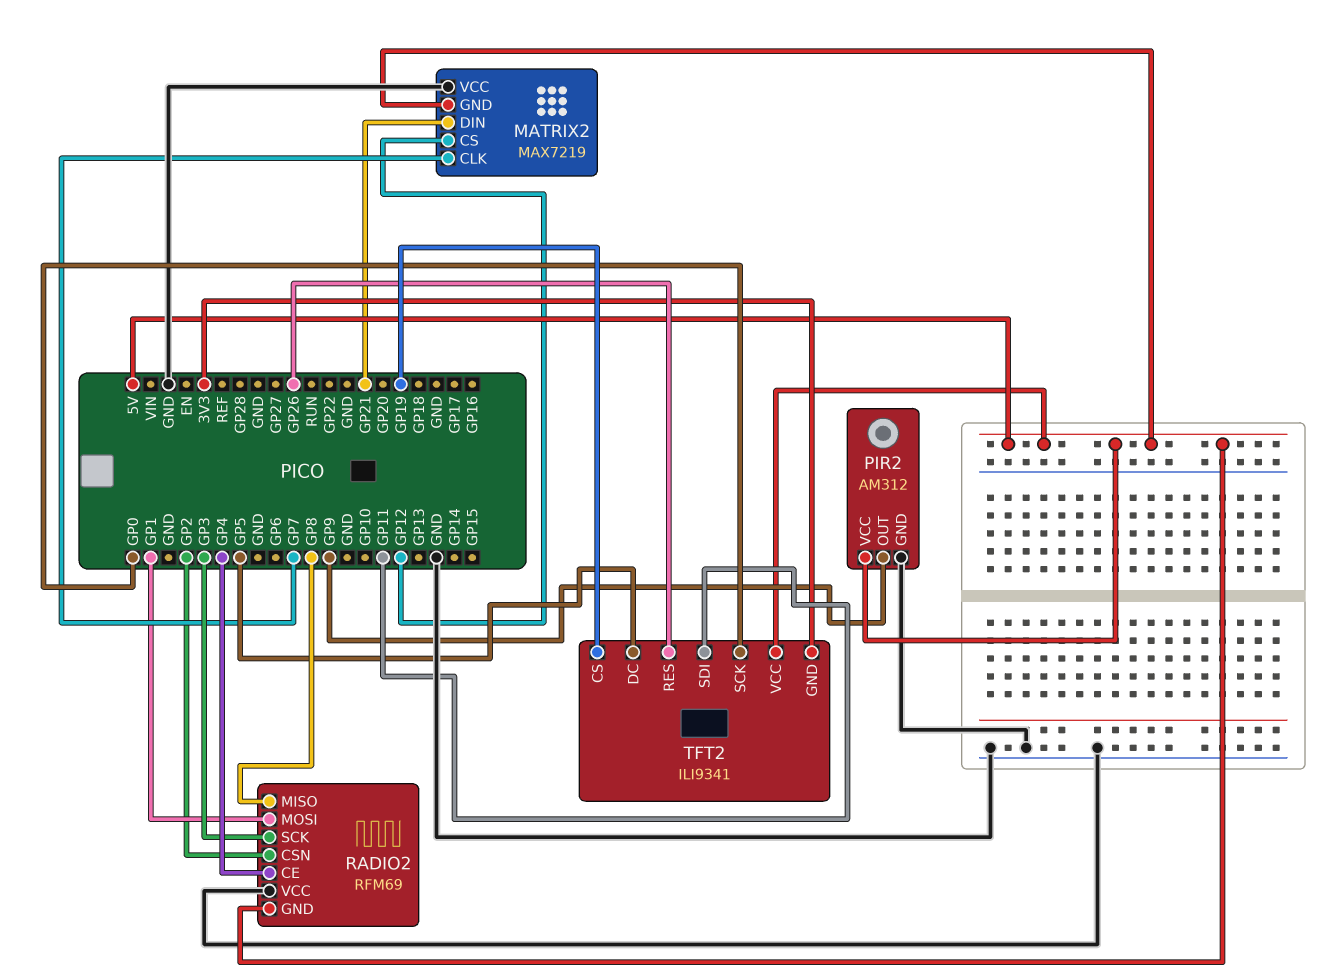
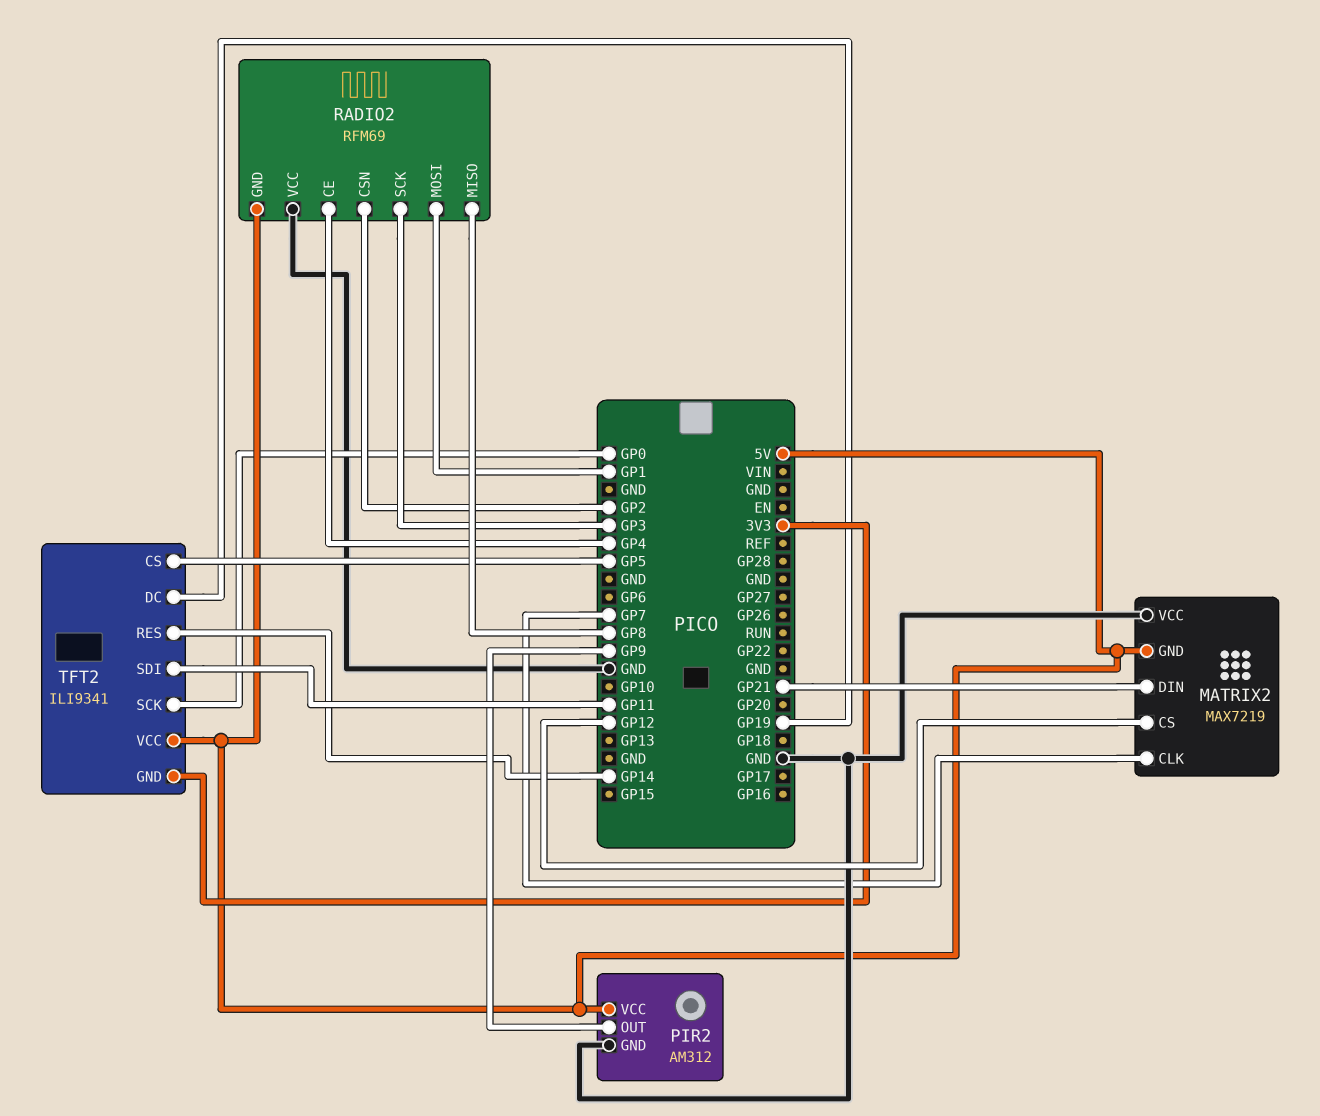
TFT2 pin CS: GP19 -> GP5
TFT2 pin DC: GP5 -> GP19
TFT2 pin RES: GP26 -> GP14

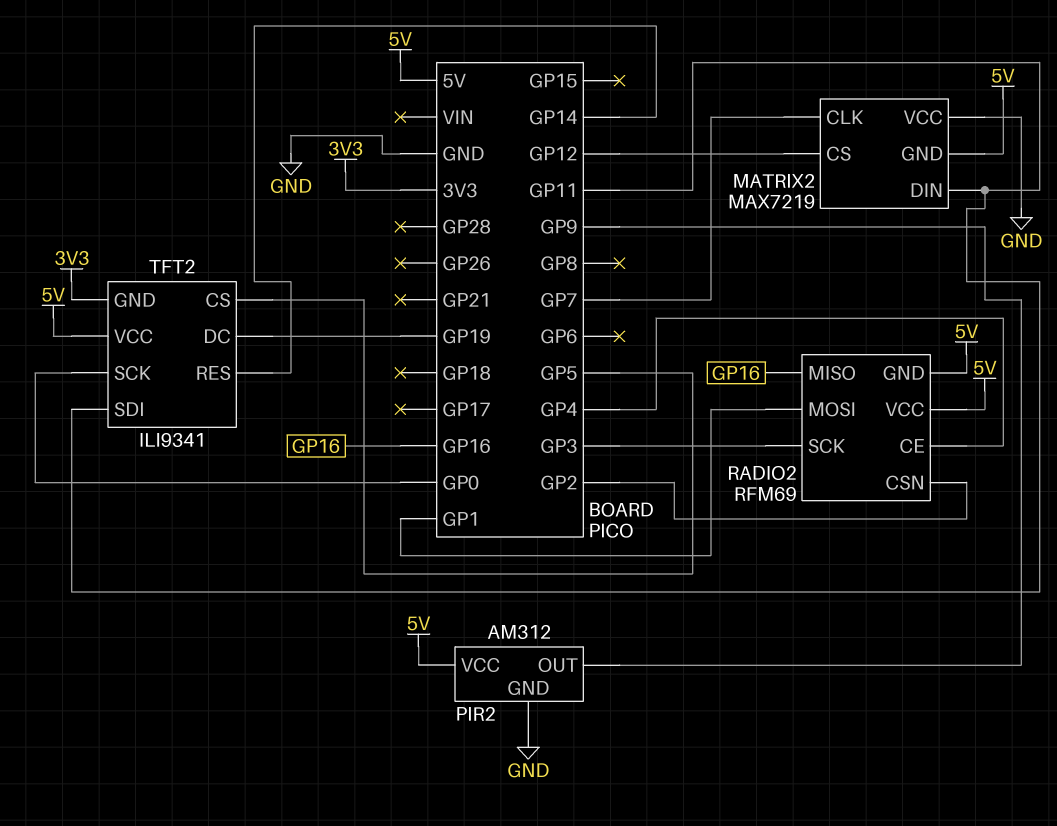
MATRIX2 pin DIN: GP21 -> GP11
RADIO2 pin MISO: GP8 -> GP16
RADIO2 pin VCC: GND -> 5V

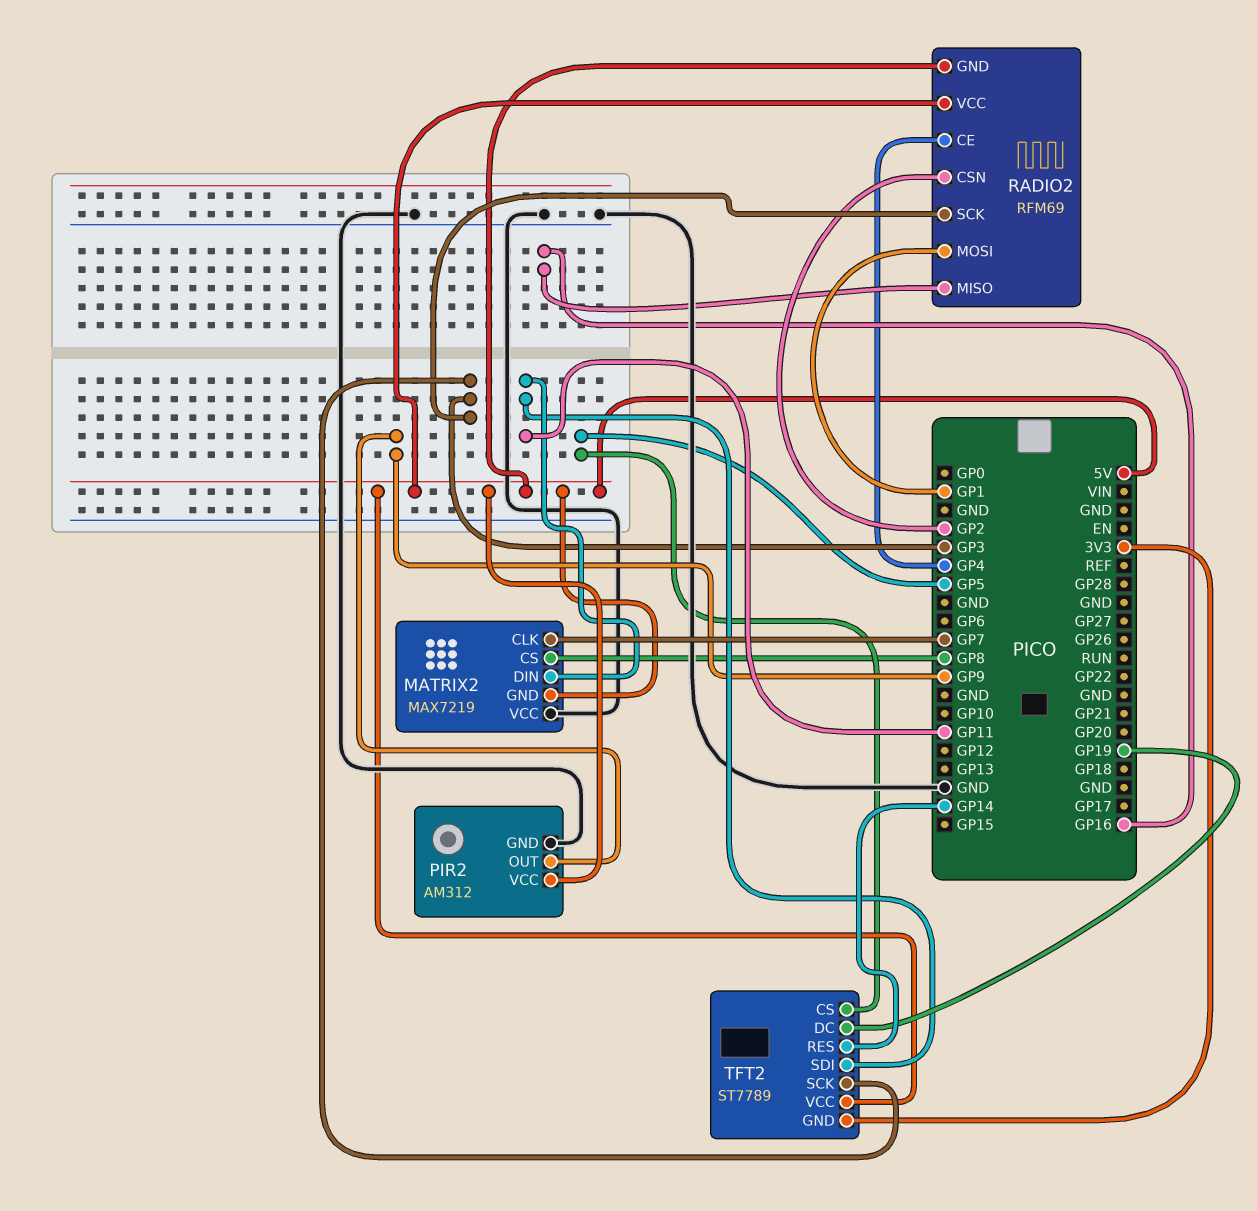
MATRIX2 pin CS: GP12 -> GP8
TFT2: ILI9341 -> ST7789
TFT2 pin SCK: GP0 -> GP3

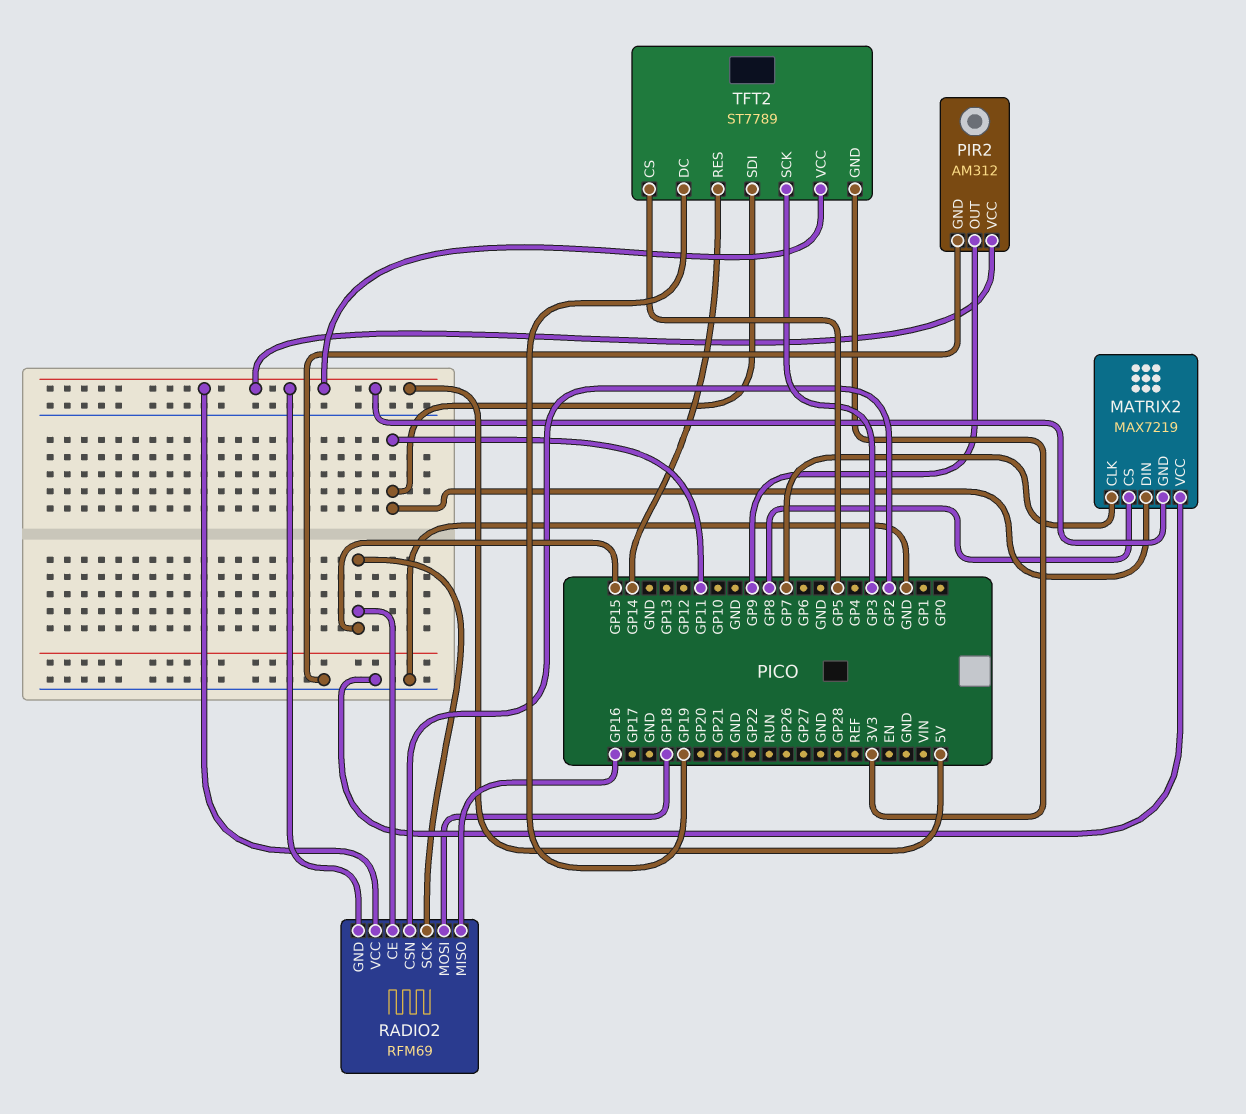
RADIO2 pin CE: GP4 -> GP15
RADIO2 pin MOSI: GP1 -> GP18
RADIO2 pin SCK: GP3 -> GP15

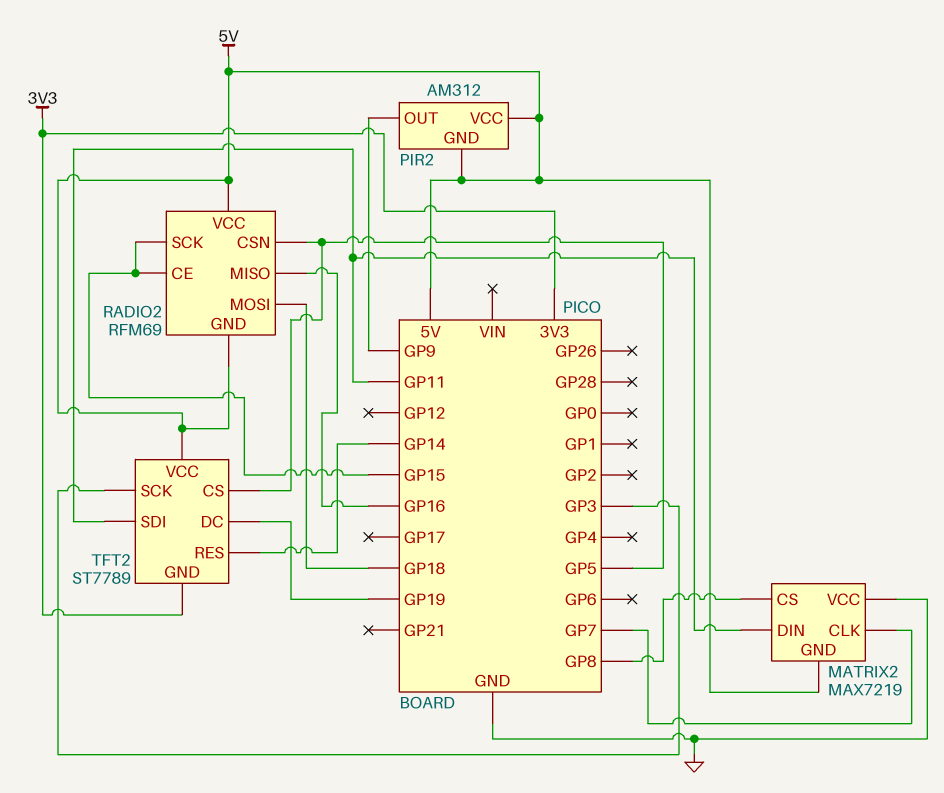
PIR2 pin GND: GND -> 5V
RADIO2 pin CSN: GP2 -> GP5

